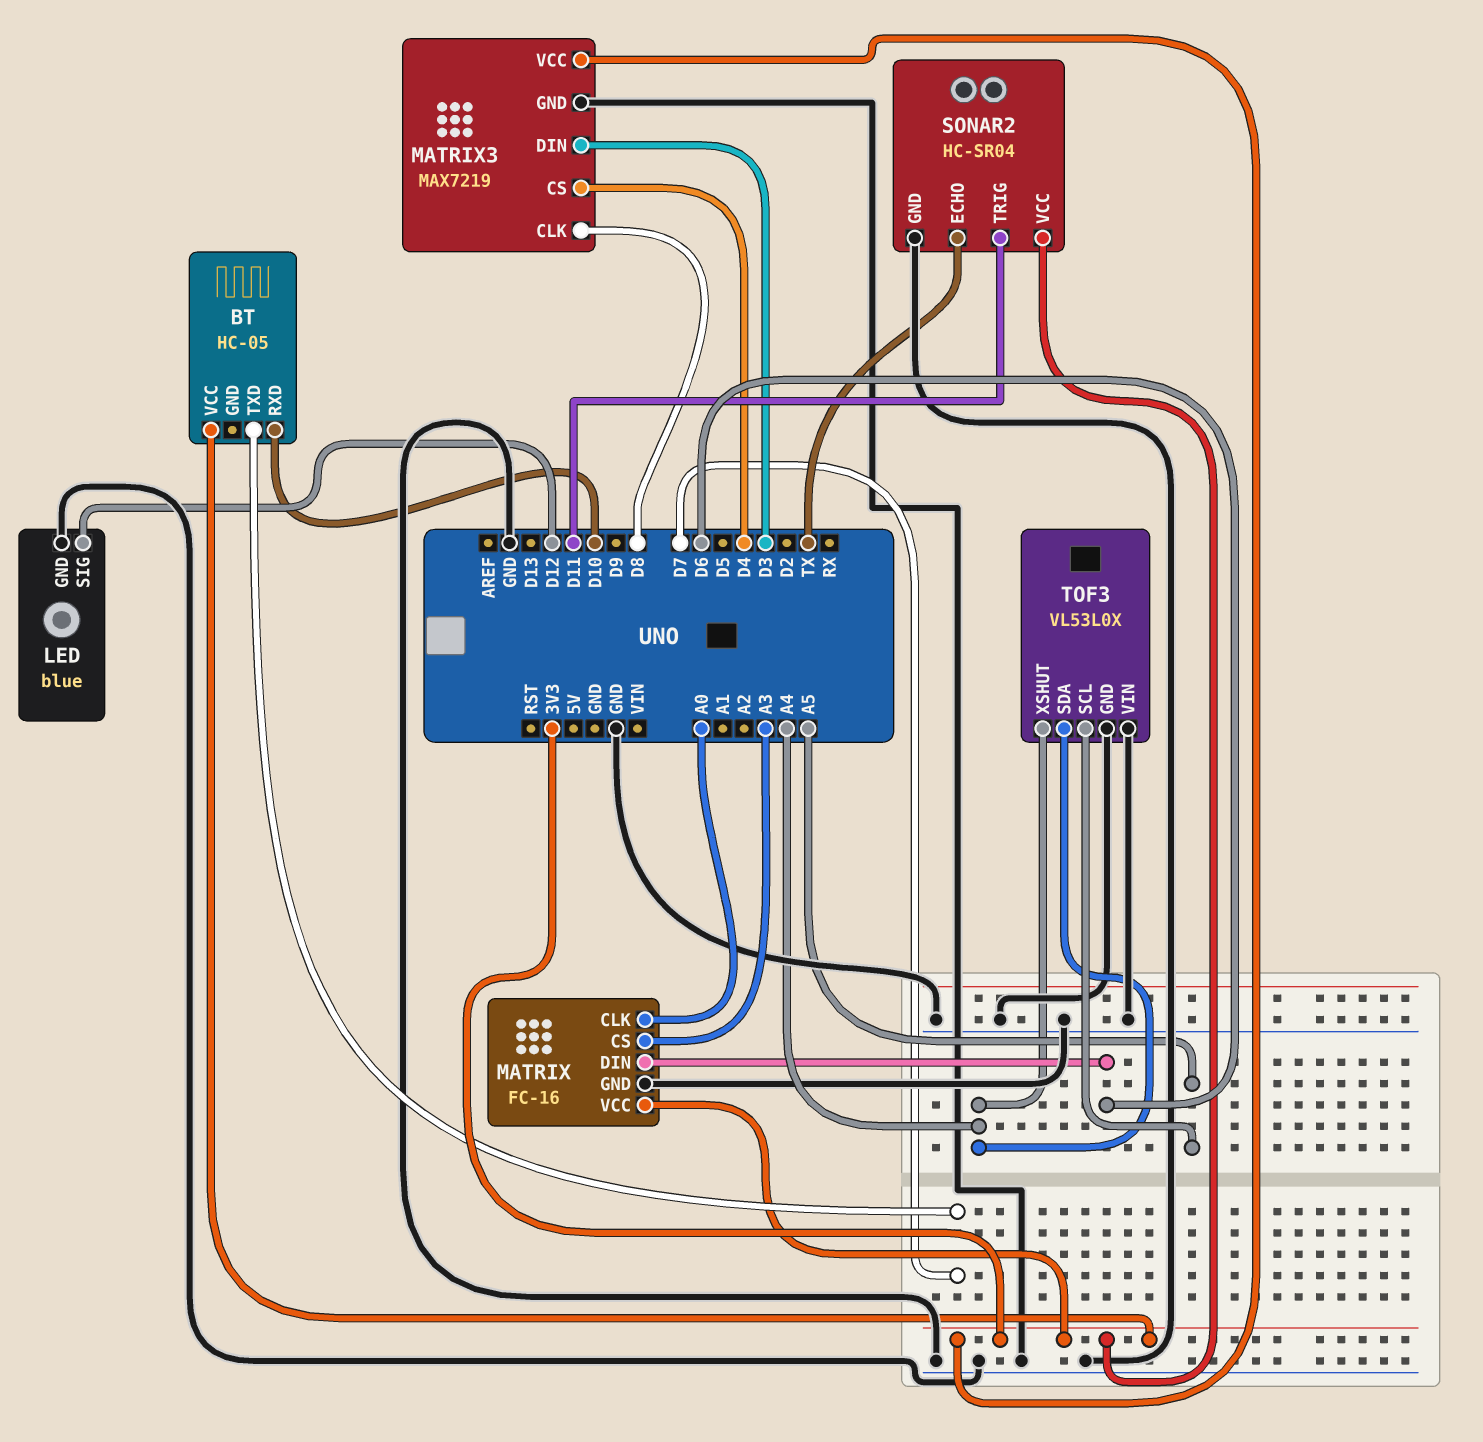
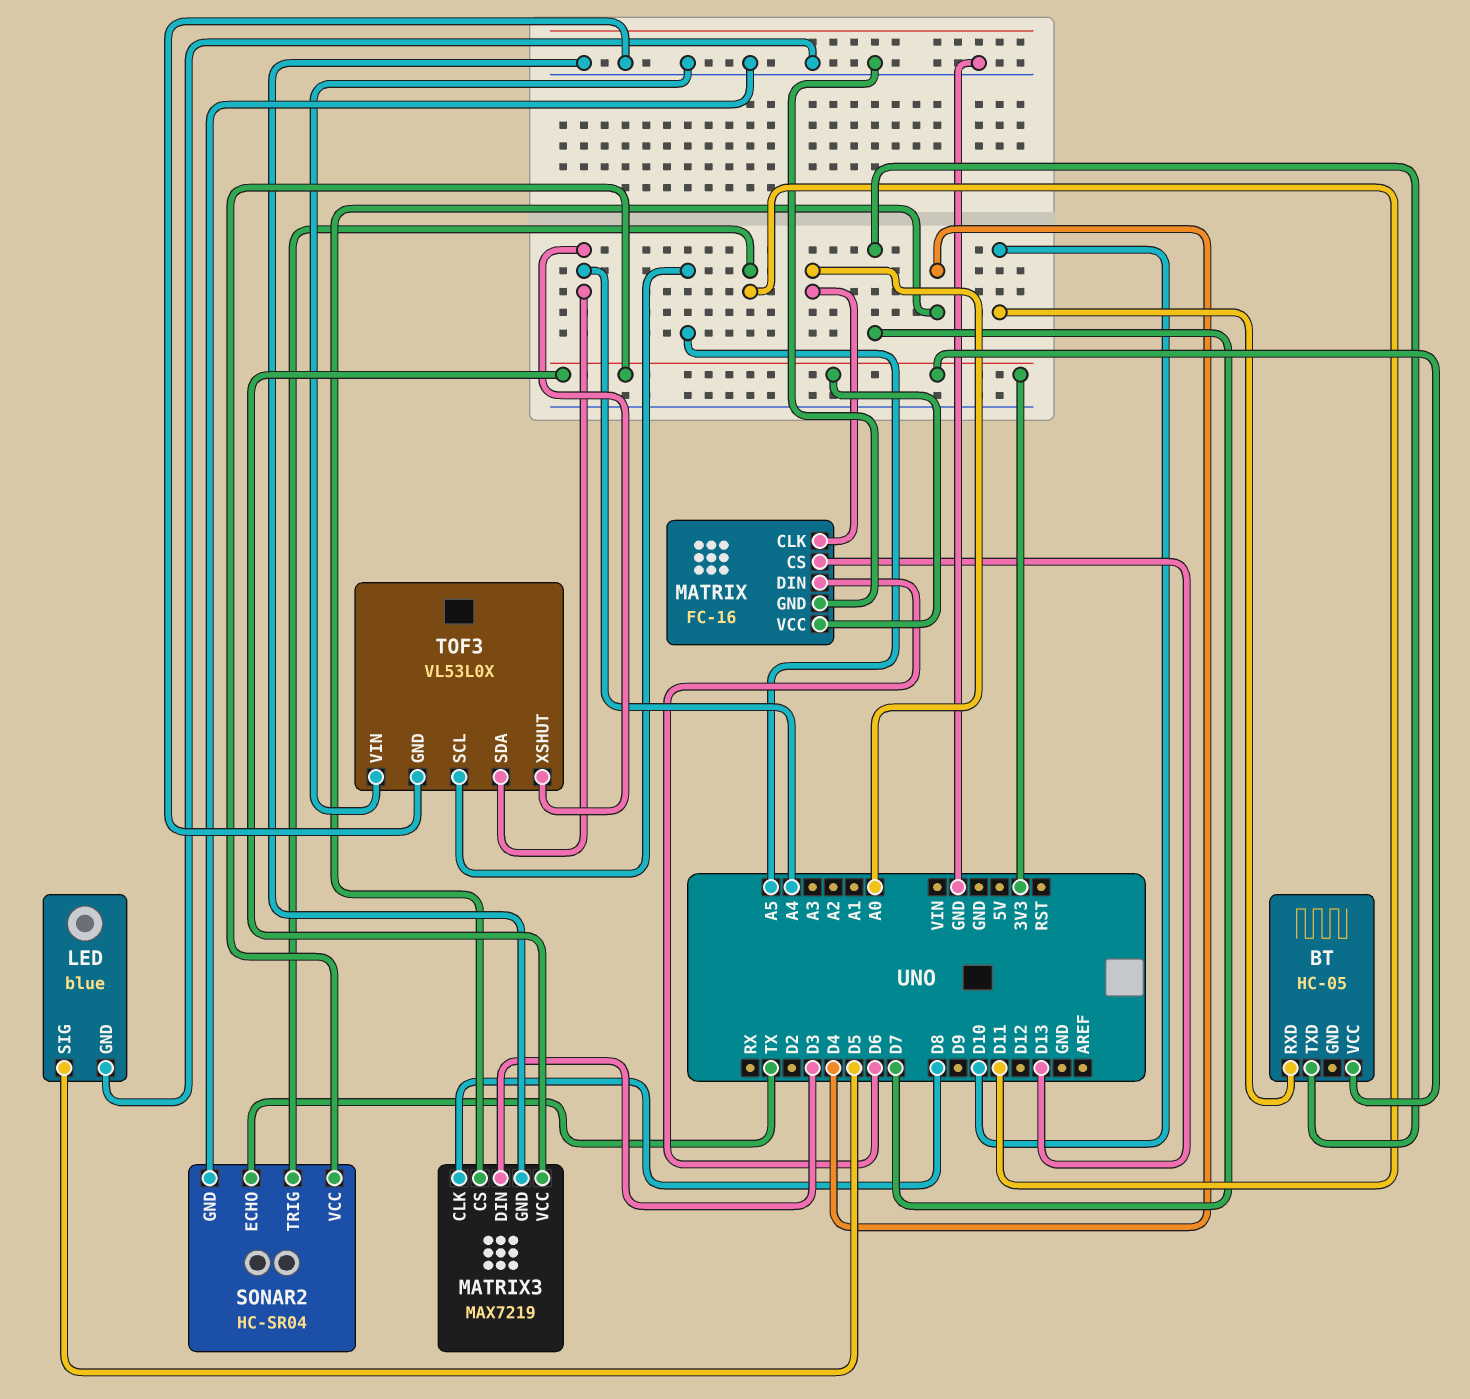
LED pin SIG: D12 -> D5
MATRIX pin CS: A3 -> D13

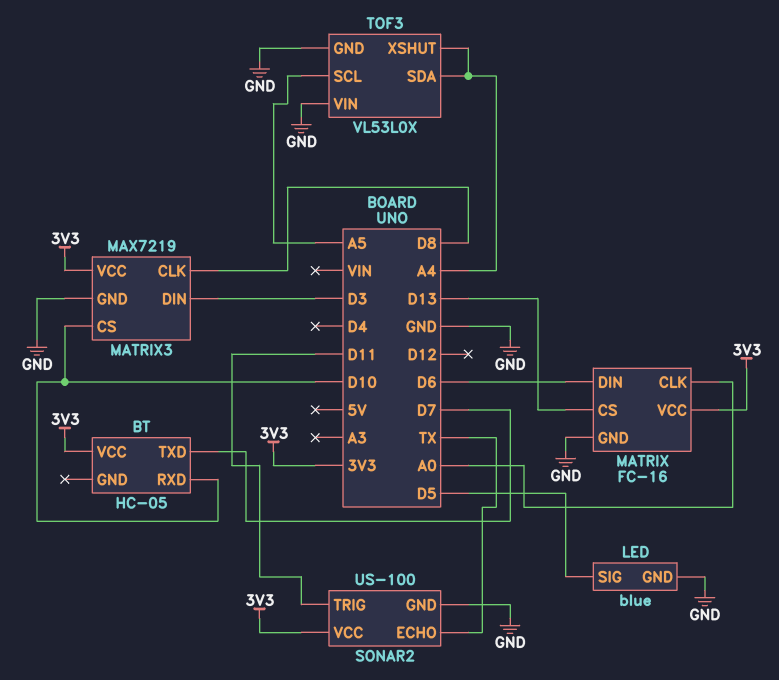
MATRIX3 pin CS: D4 -> D10
SONAR2: HC-SR04 -> US-100

